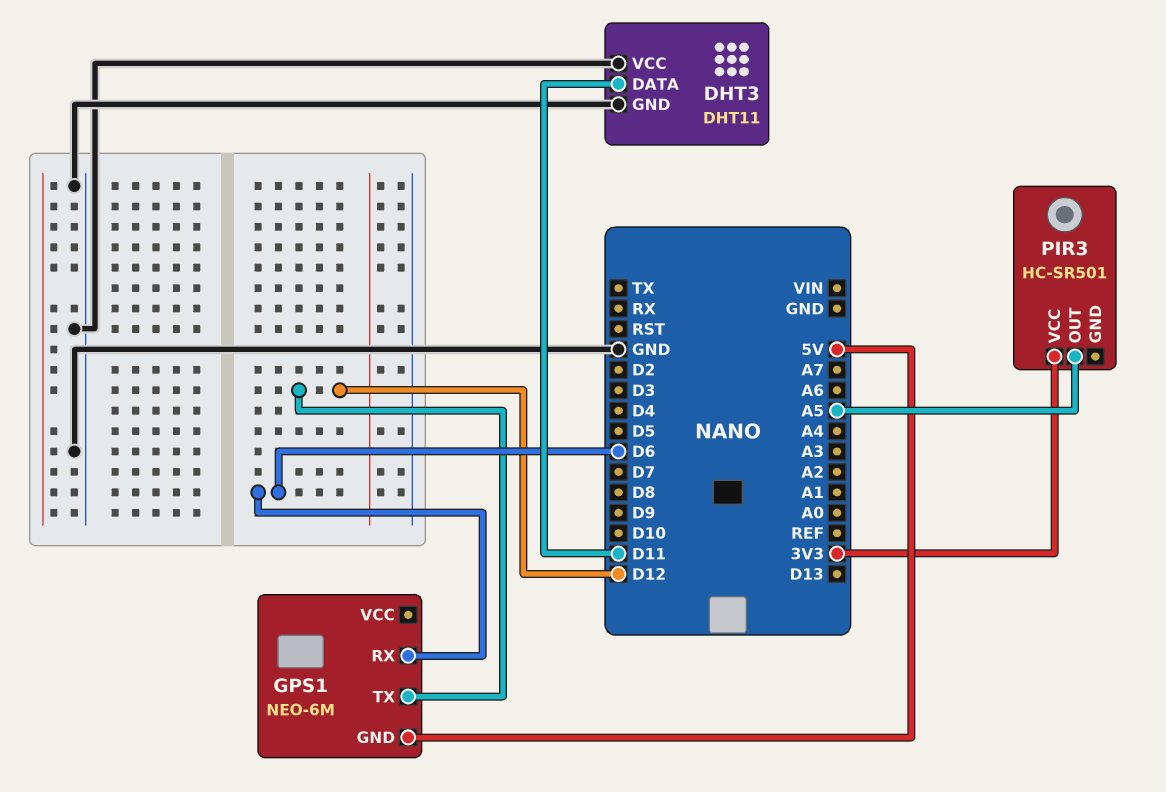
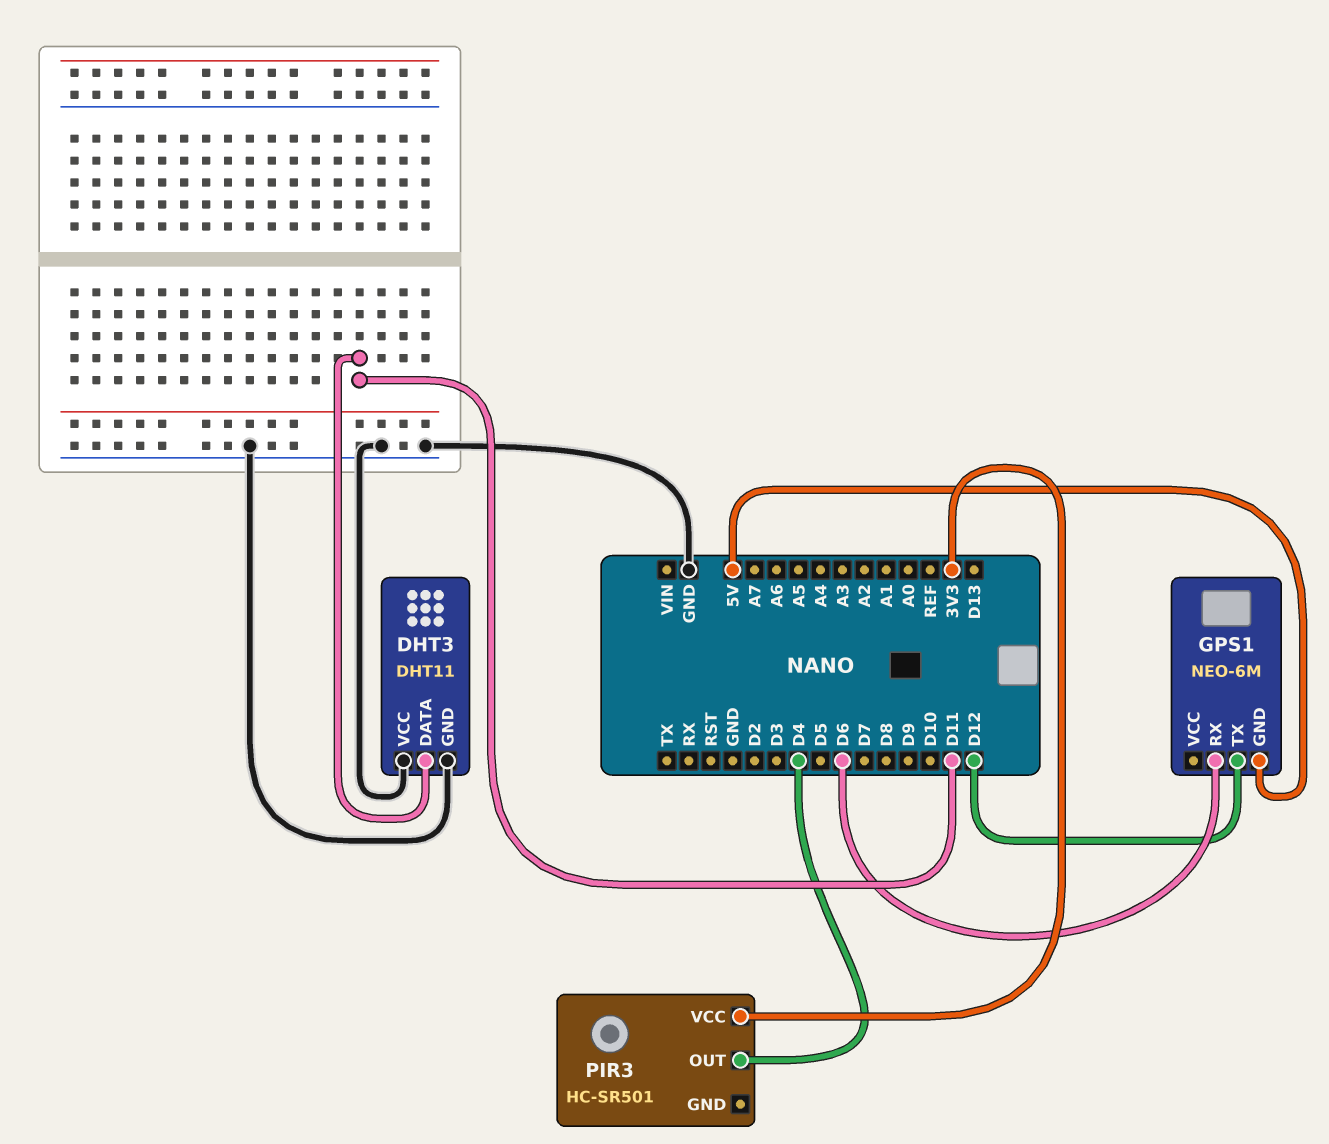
PIR3 pin OUT: A5 -> D4

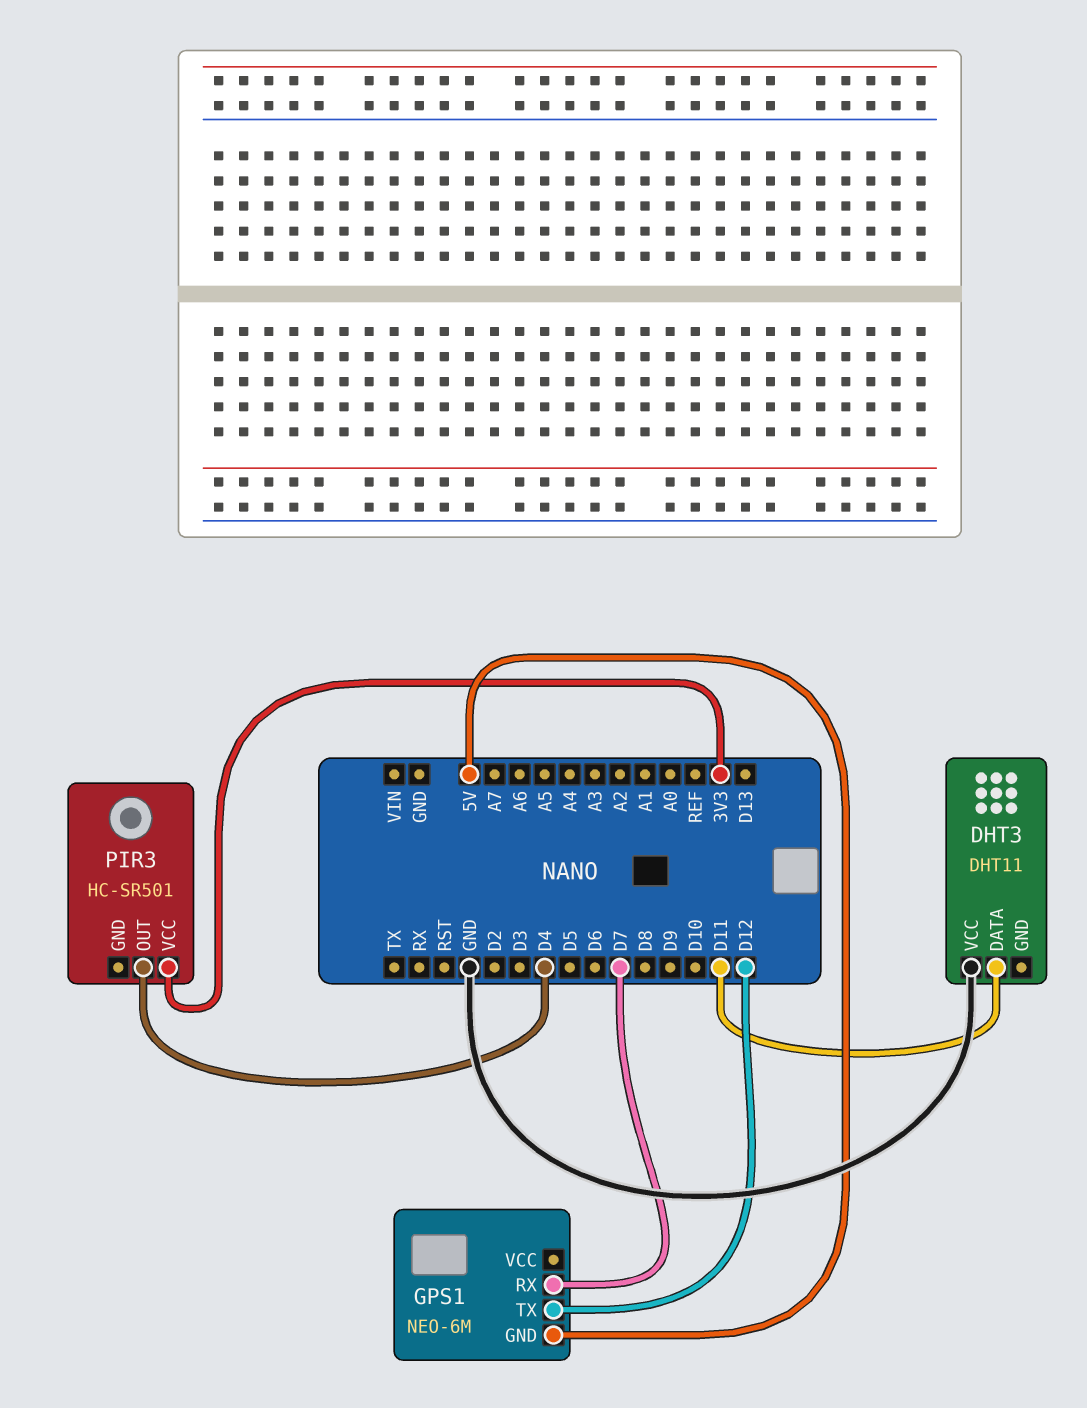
DHT3 pin GND: GND -> none
GPS1 pin RX: D6 -> D7

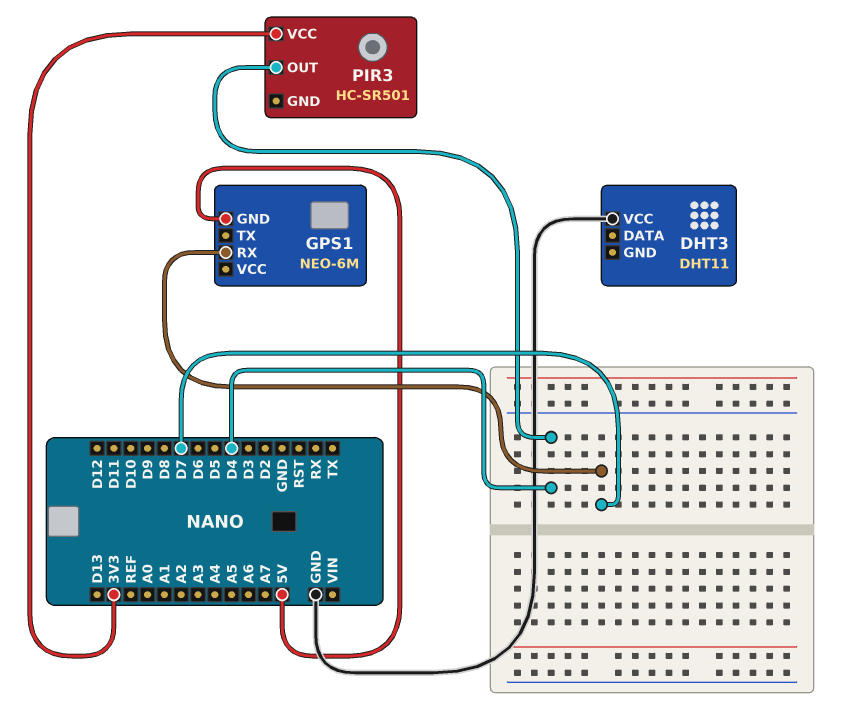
DHT3 pin DATA: D11 -> none
GPS1 pin TX: D12 -> none

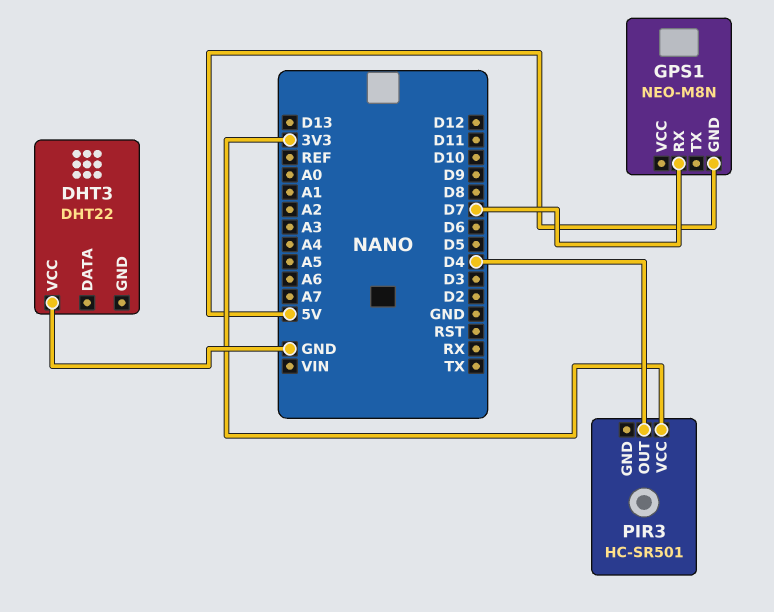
DHT3: DHT11 -> DHT22
GPS1: NEO-6M -> NEO-M8N

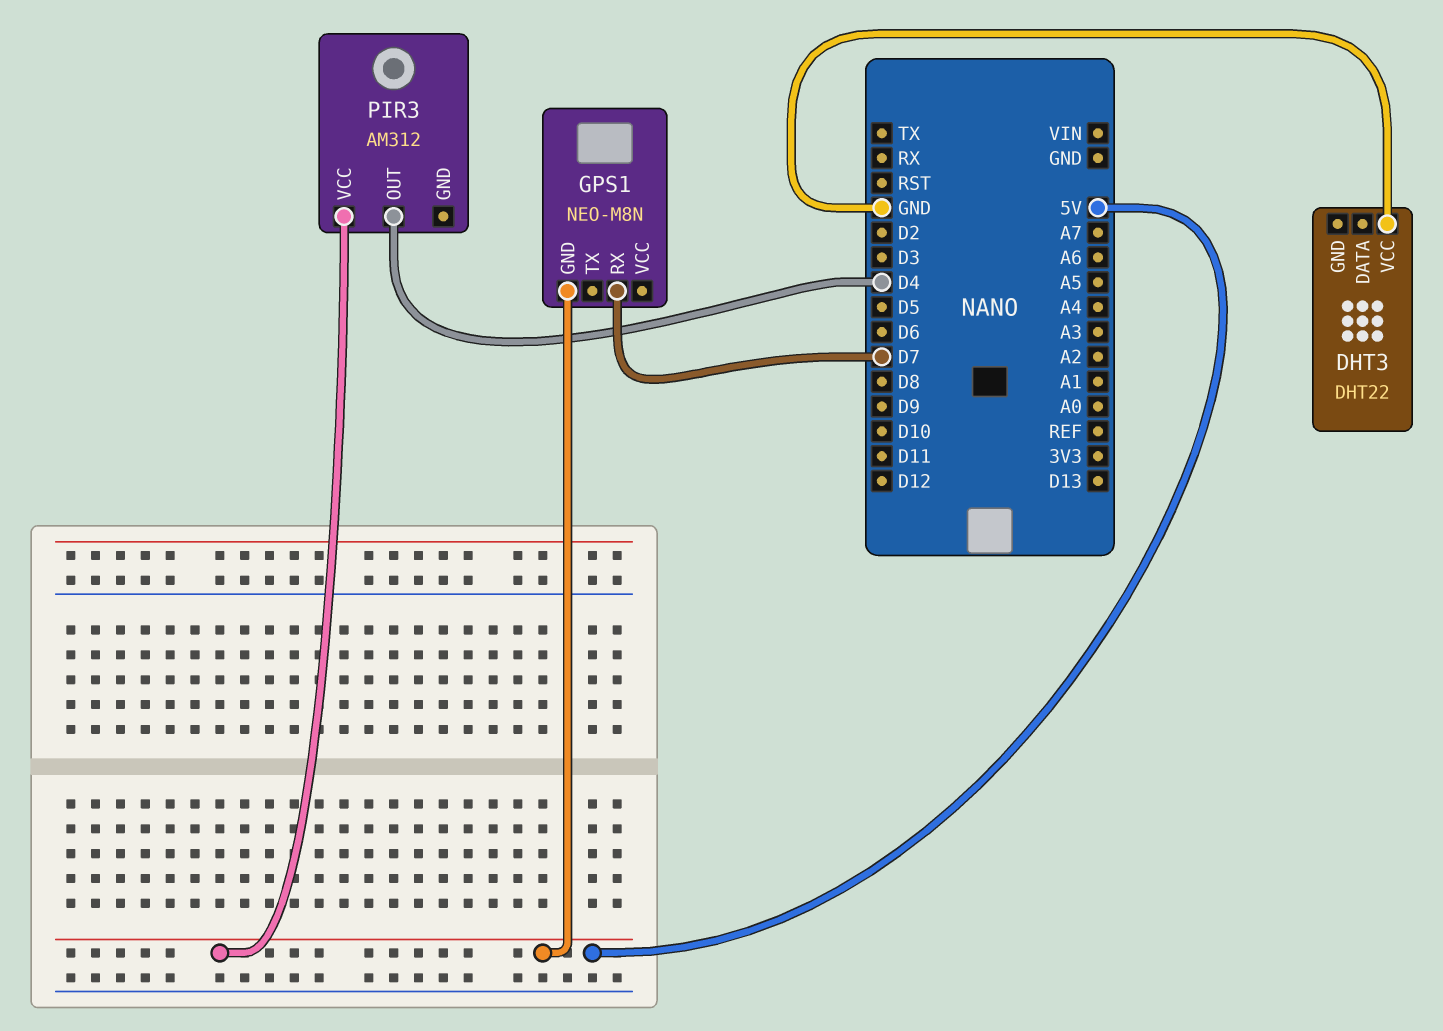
PIR3: HC-SR501 -> AM312
PIR3 pin VCC: 3V3 -> 5V

